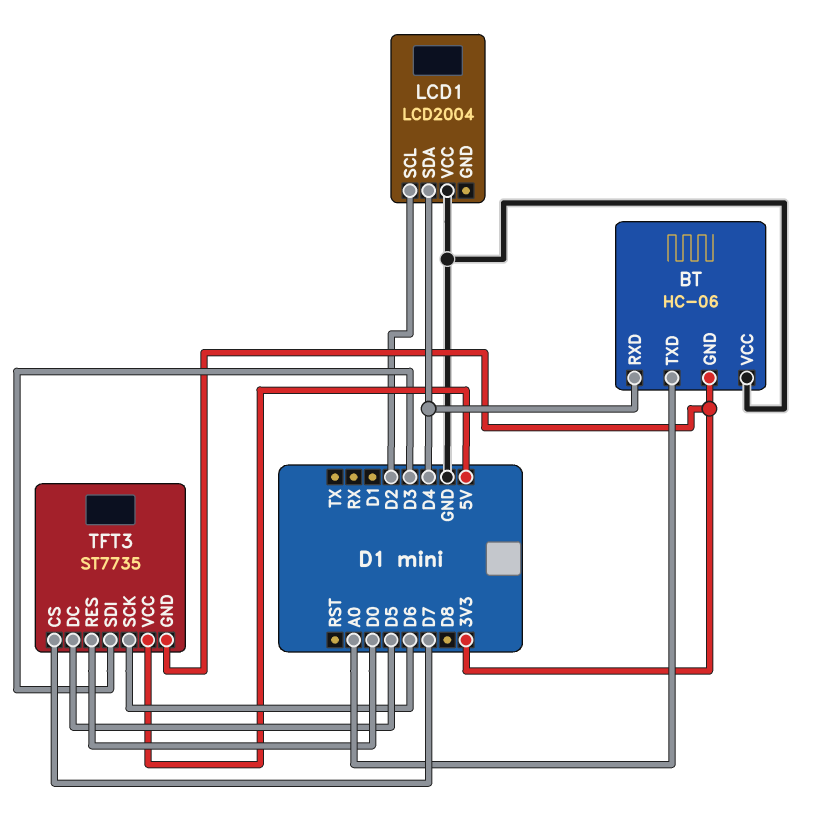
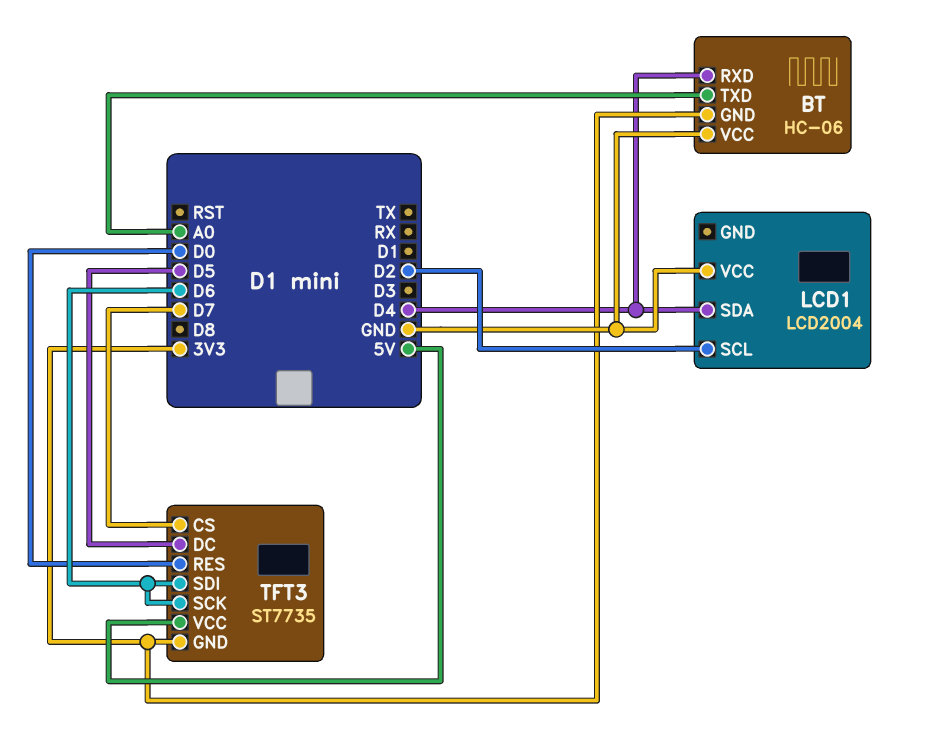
TFT3 pin SDI: D3 -> D6

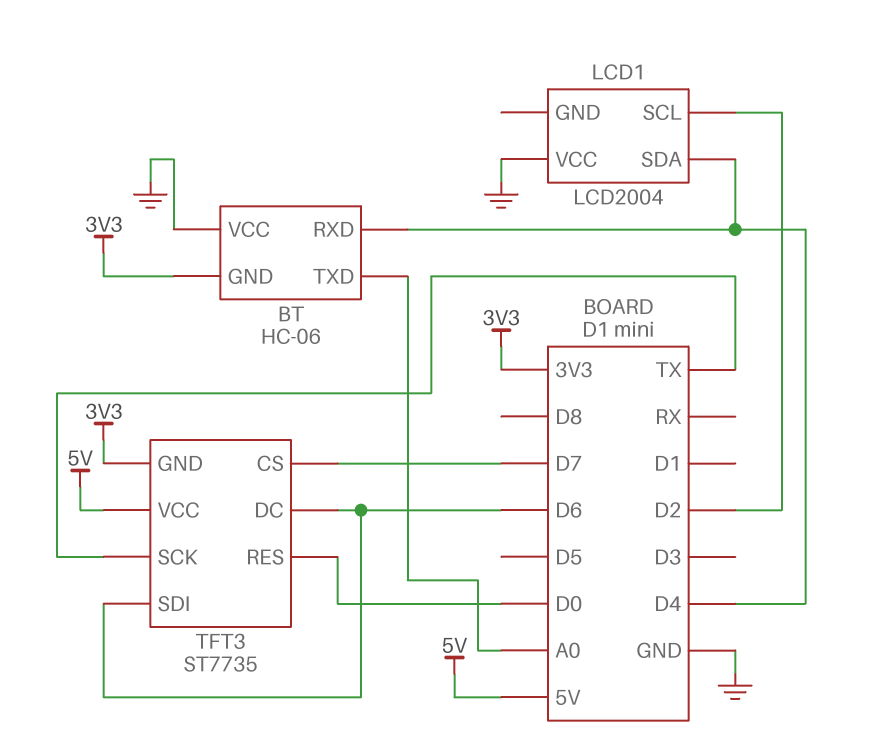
TFT3 pin DC: D5 -> D6
TFT3 pin SCK: D6 -> TX

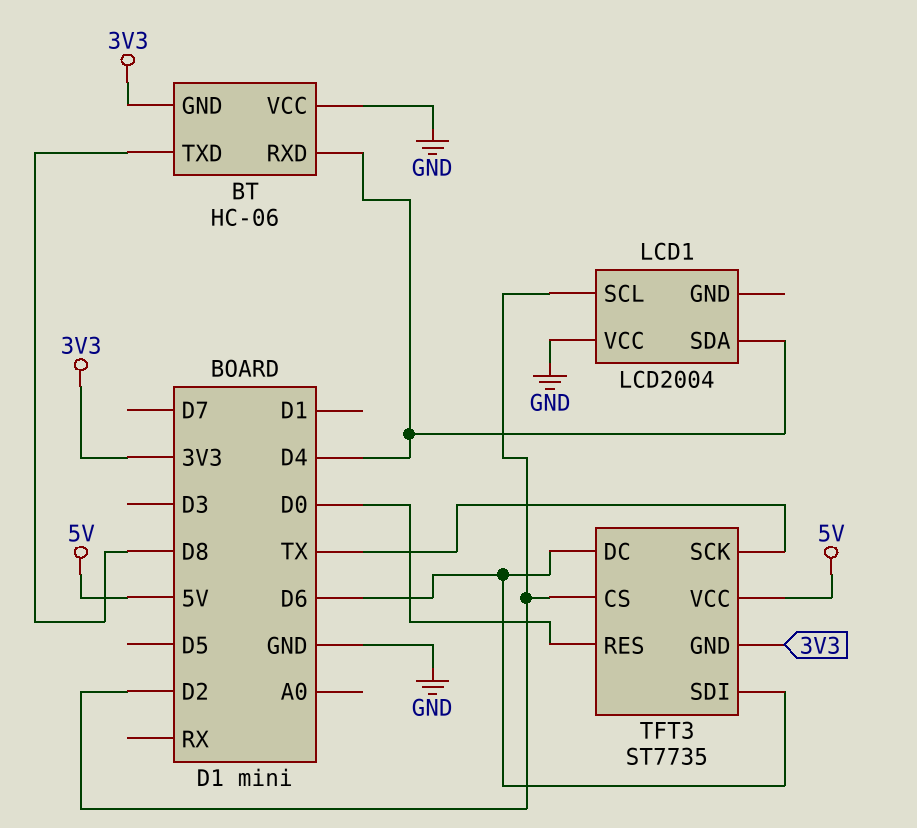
BT pin TXD: A0 -> D8
TFT3 pin CS: D7 -> D2

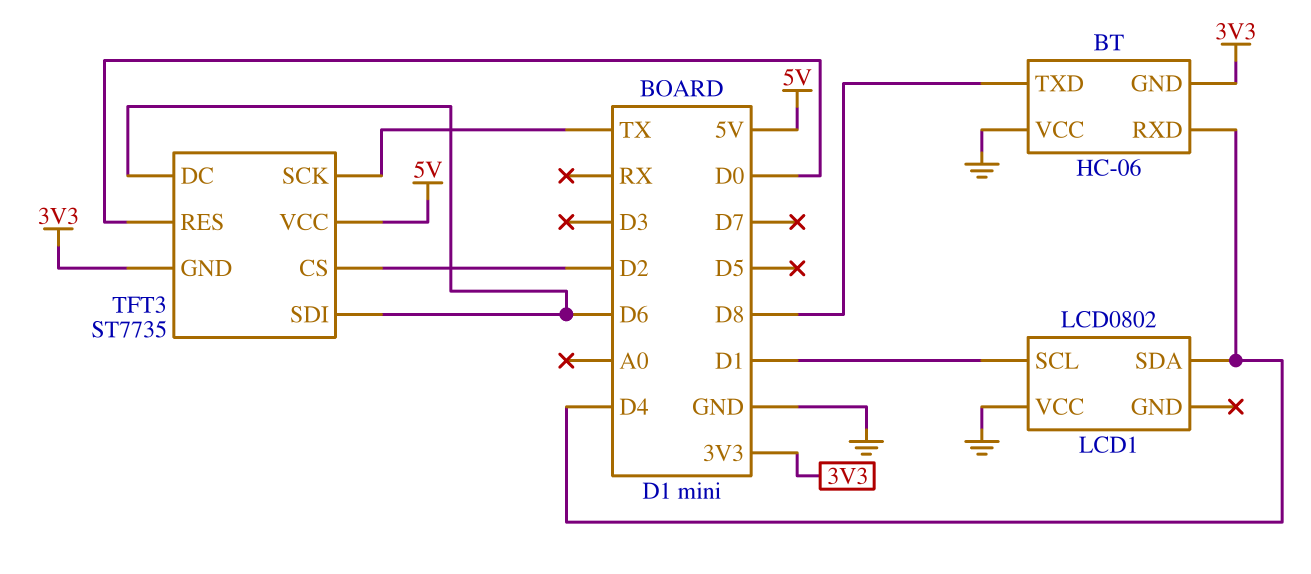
LCD1: LCD2004 -> LCD0802
LCD1 pin SCL: D2 -> D1

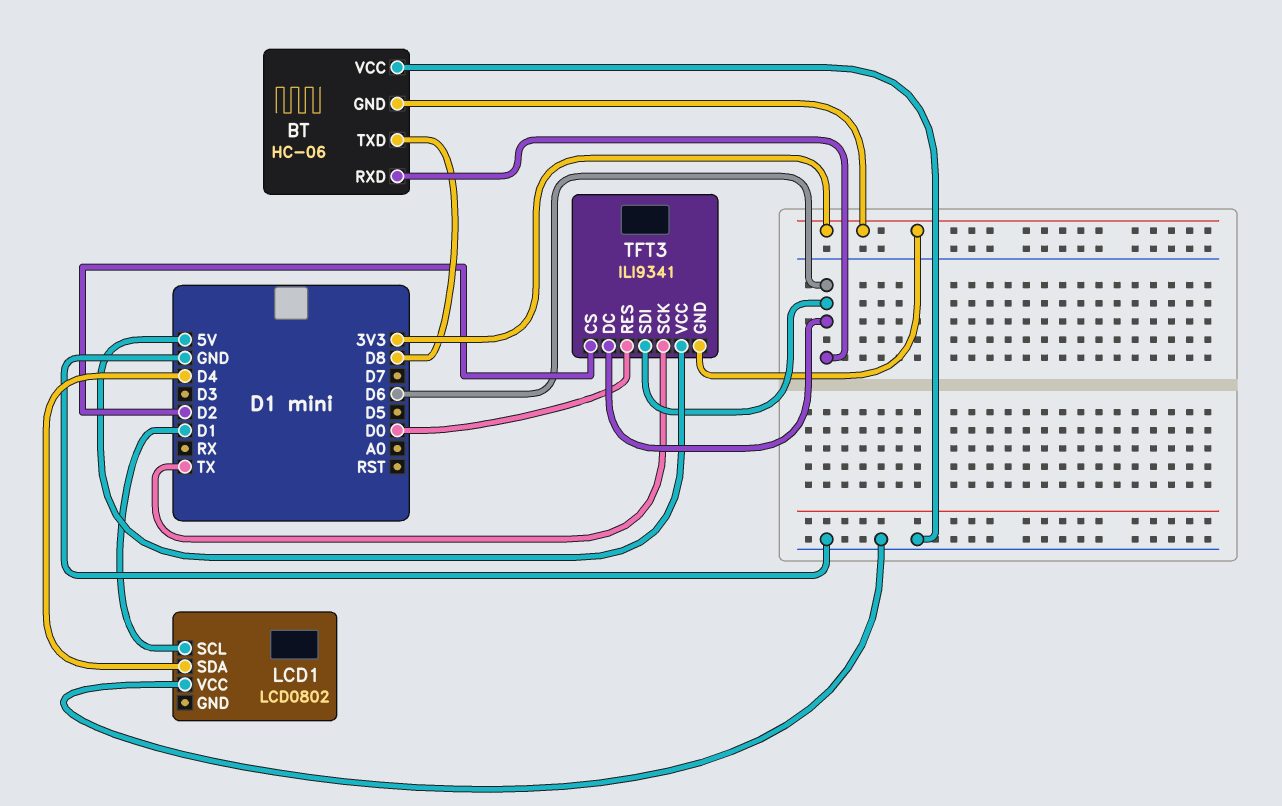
BT pin RXD: D4 -> D6
TFT3: ST7735 -> ILI9341

